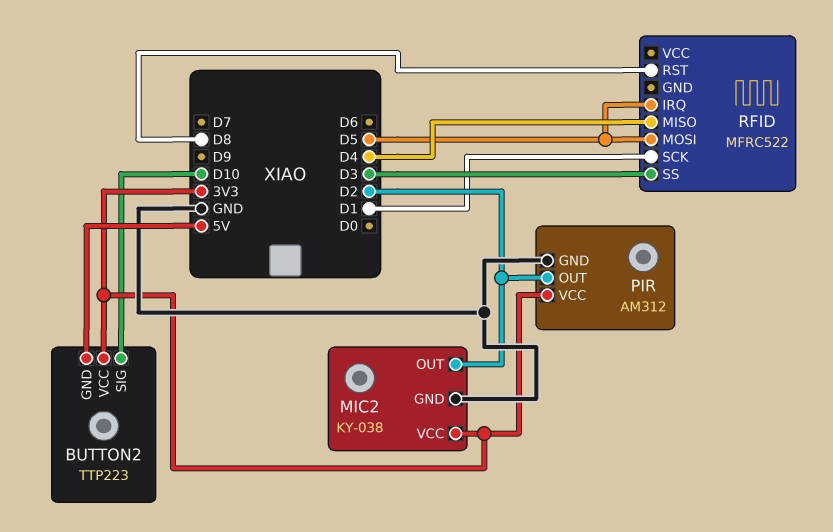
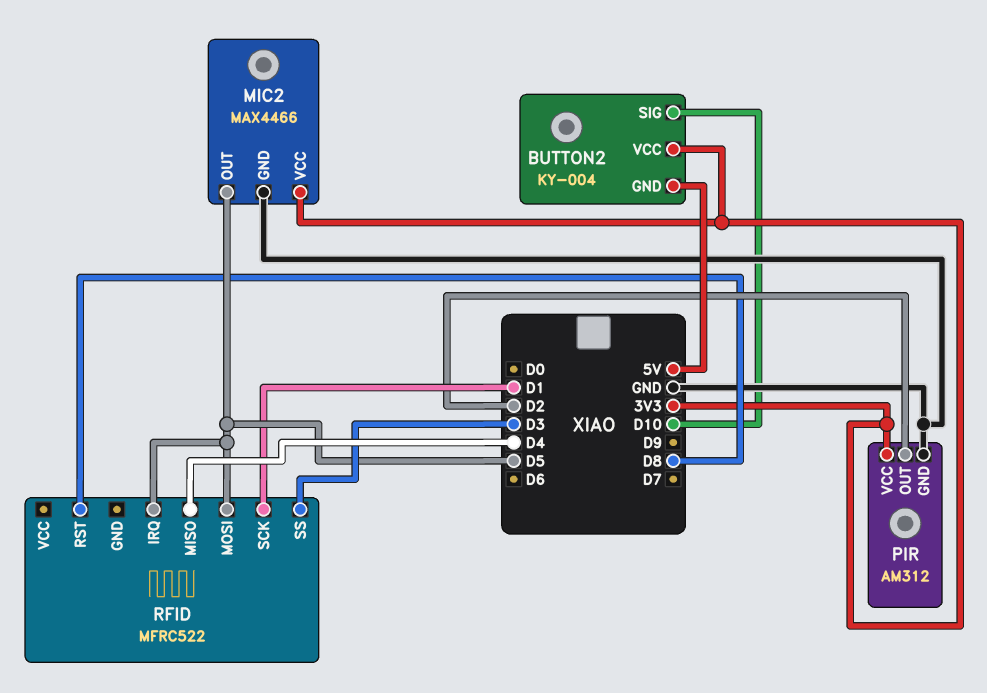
BUTTON2: TTP223 -> KY-004
MIC2: KY-038 -> MAX4466
MIC2 pin OUT: D2 -> D5

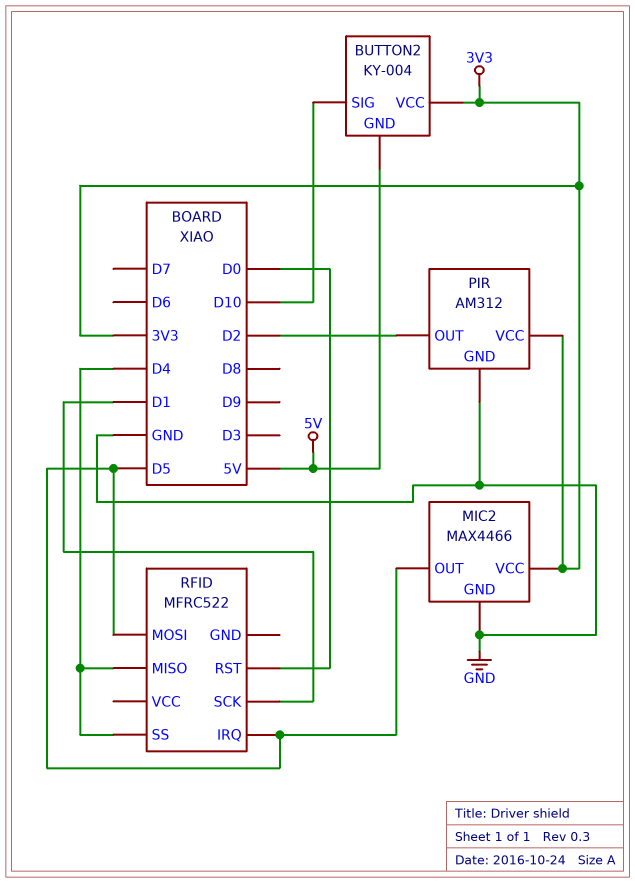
RFID pin RST: D8 -> D0
RFID pin SS: D3 -> D4

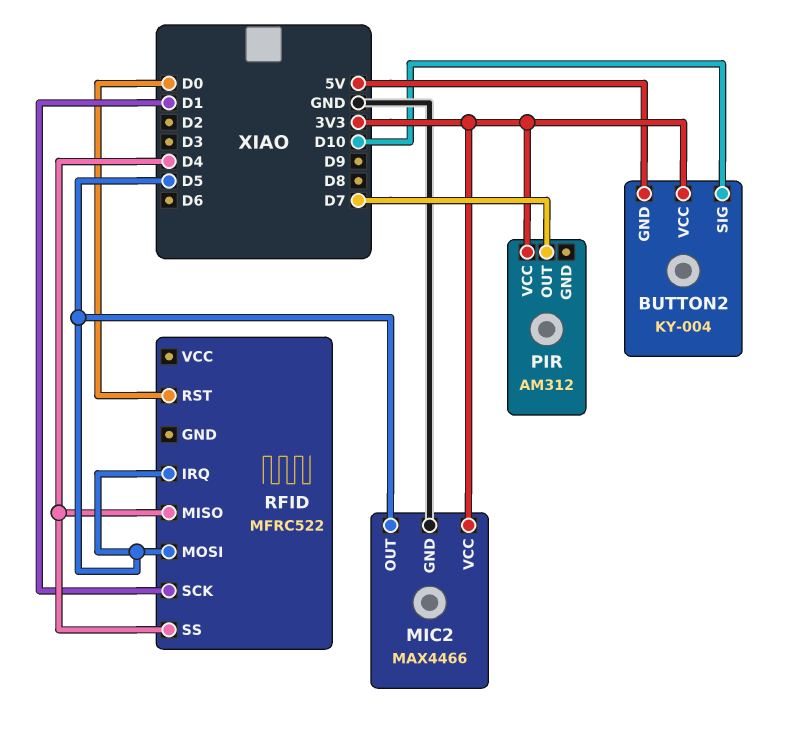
PIR pin GND: GND -> none
PIR pin OUT: D2 -> D7

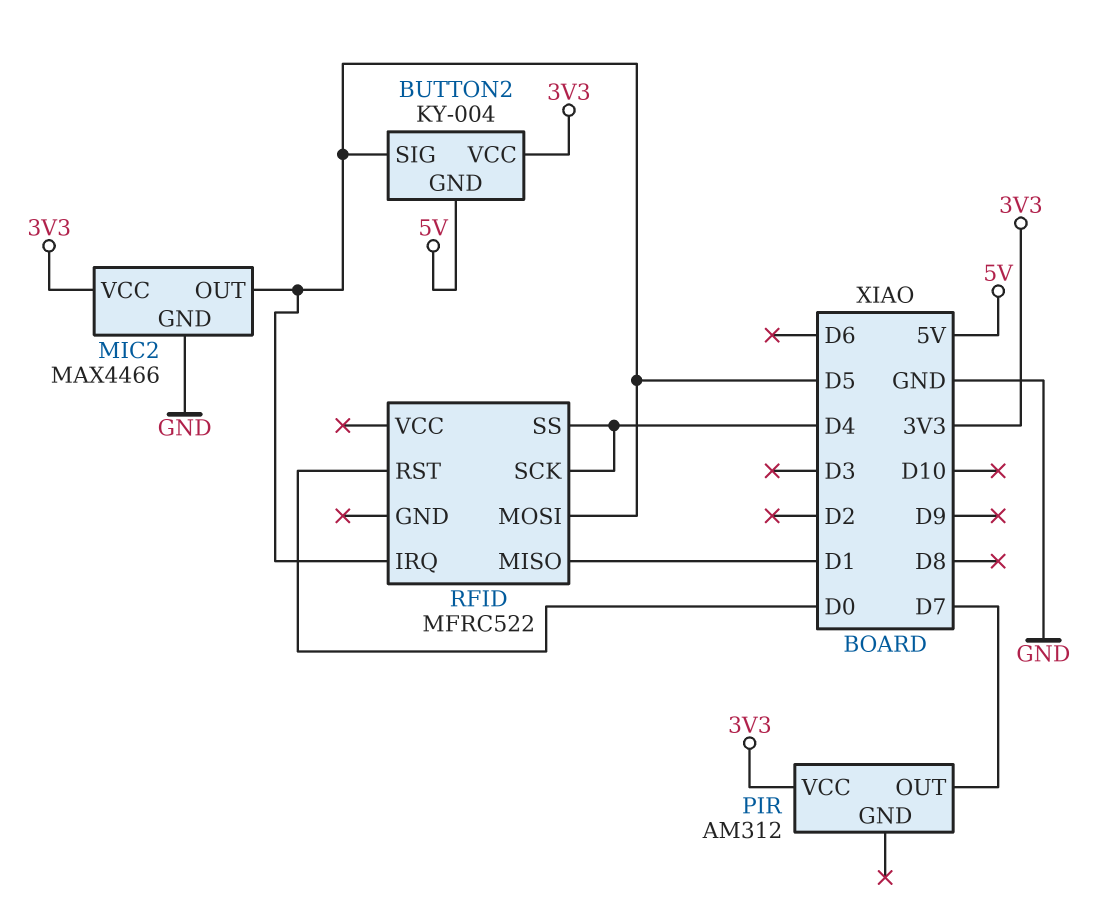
BUTTON2 pin SIG: D10 -> D5
RFID pin MISO: D4 -> D1
RFID pin SCK: D1 -> D4

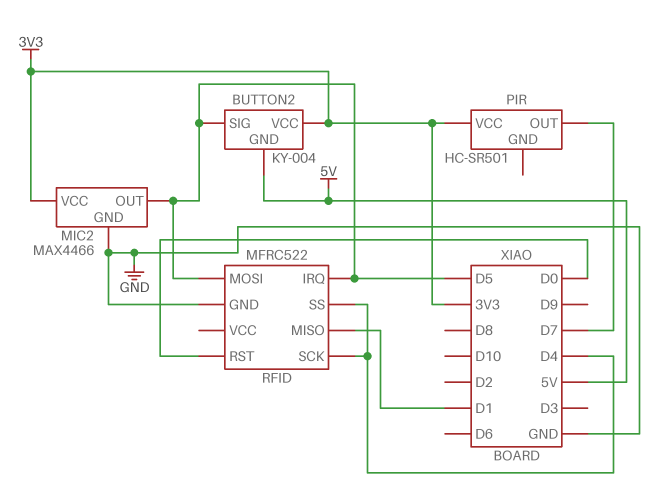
PIR: AM312 -> HC-SR501
RFID pin GND: none -> GND

